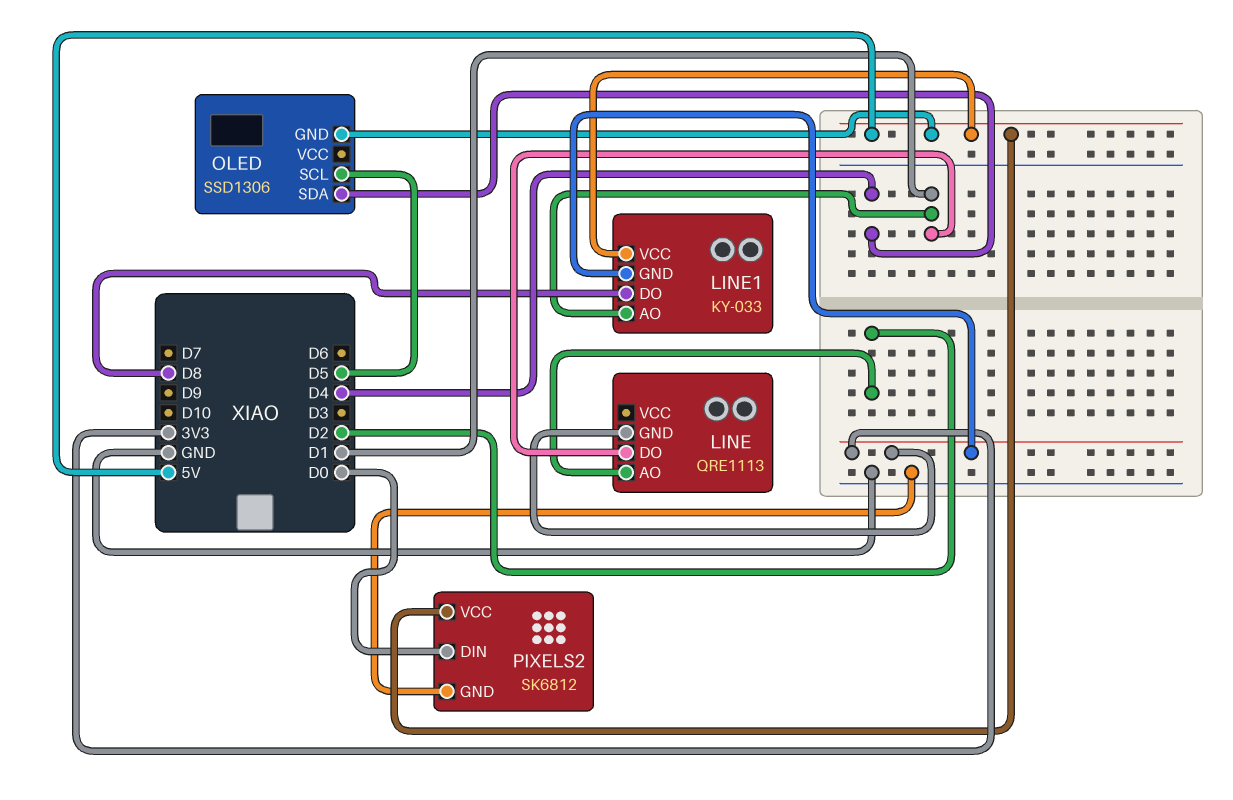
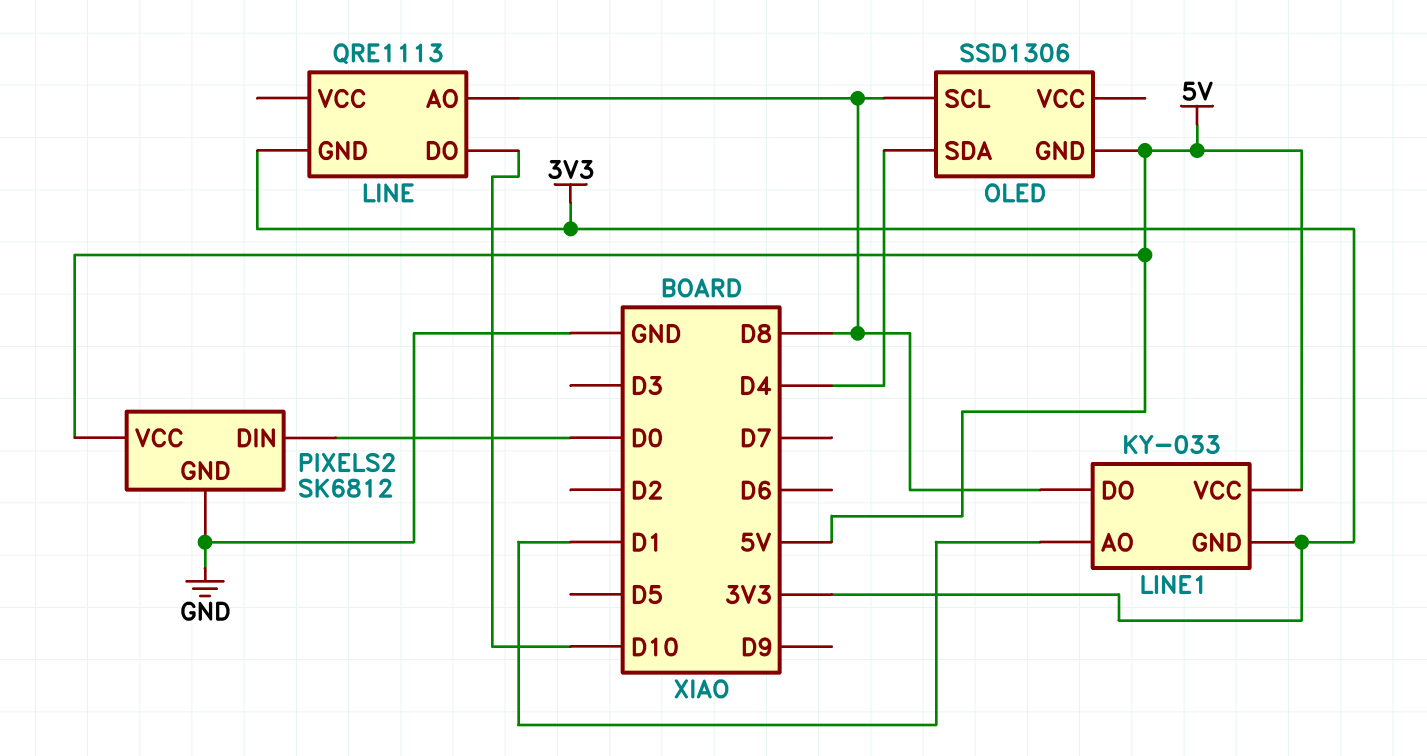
LINE pin AO: D2 -> D8
LINE pin DO: D1 -> D10
OLED pin SCL: D5 -> D8

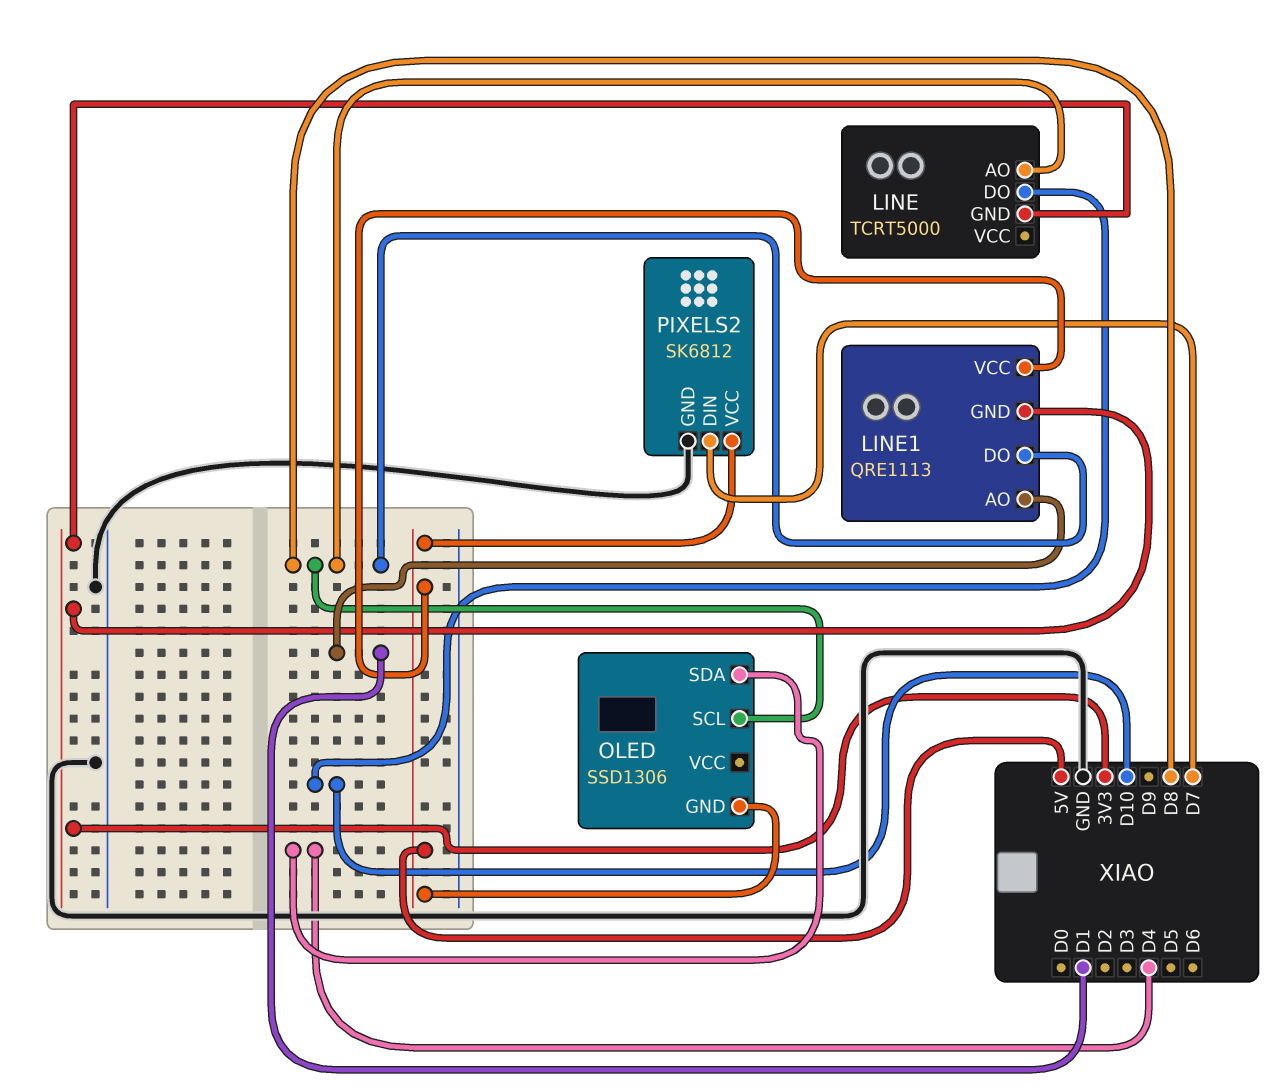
LINE: QRE1113 -> TCRT5000
LINE1: KY-033 -> QRE1113
PIXELS2 pin DIN: D0 -> D7

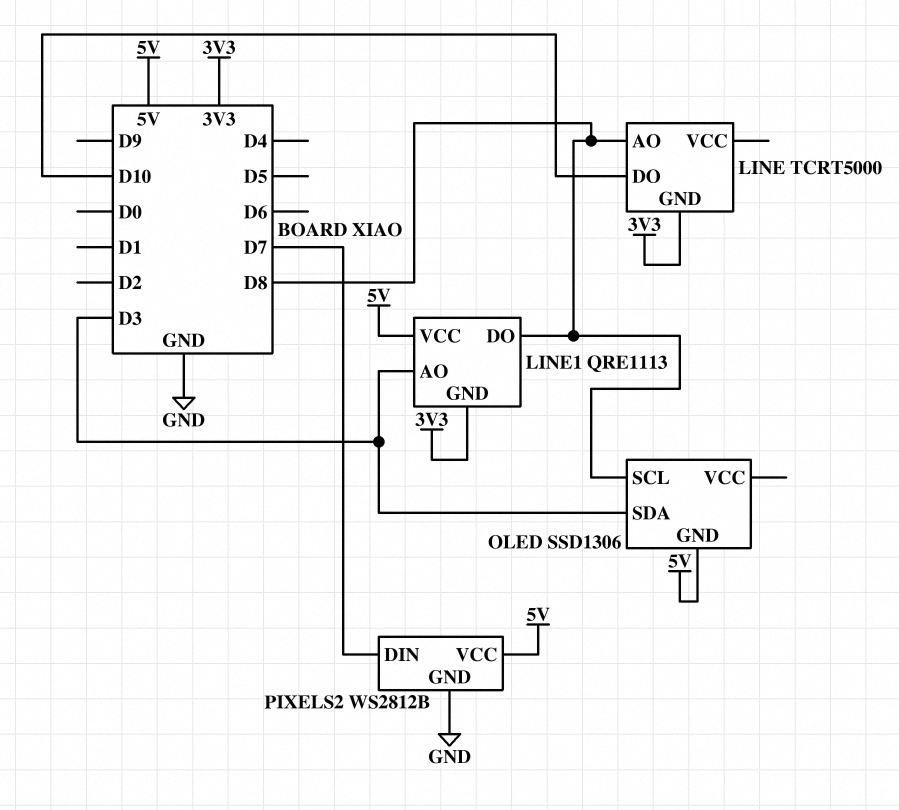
LINE1 pin AO: D1 -> D3
OLED pin SDA: D4 -> D3
PIXELS2: SK6812 -> WS2812B

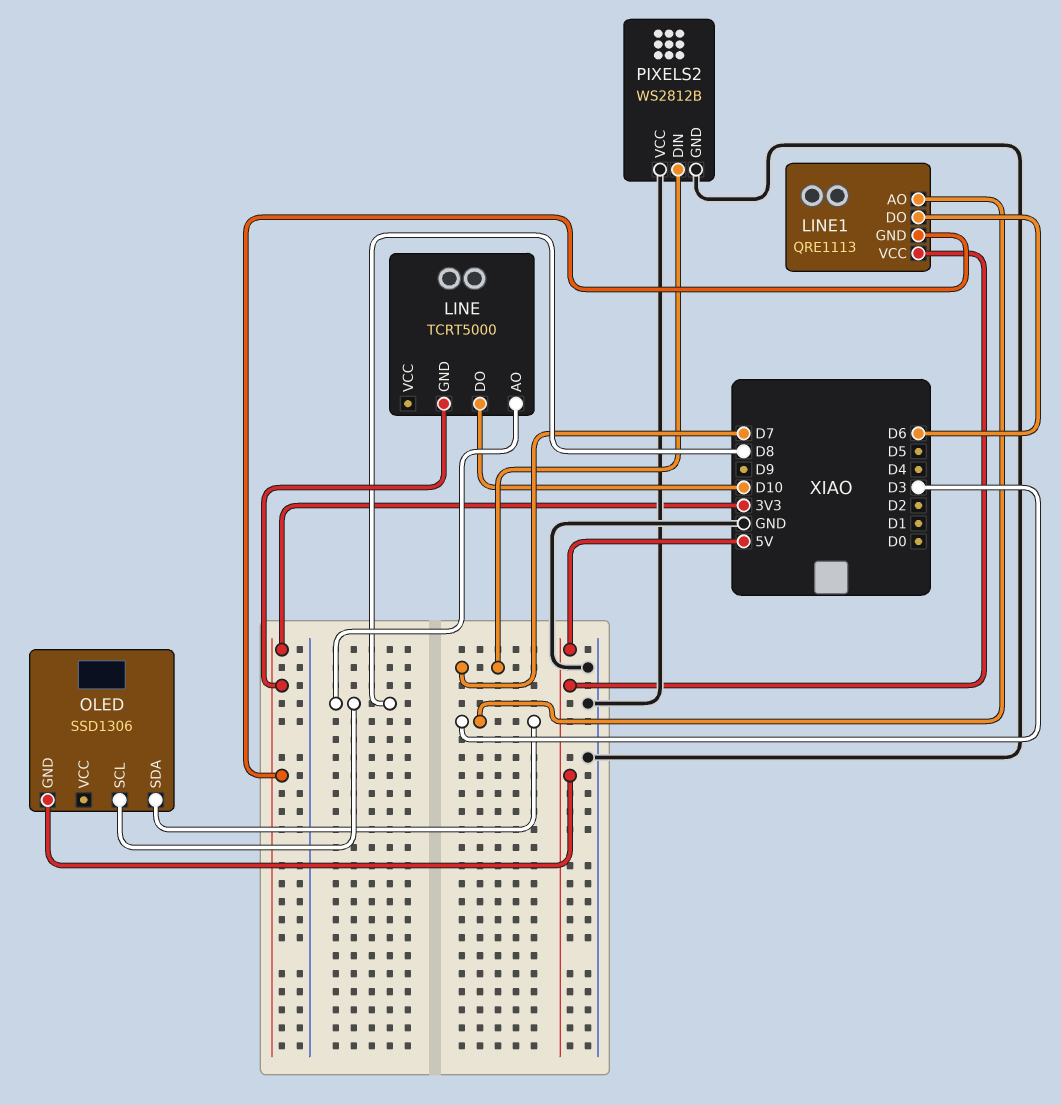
LINE1 pin DO: D8 -> D6
PIXELS2 pin VCC: 5V -> GND

